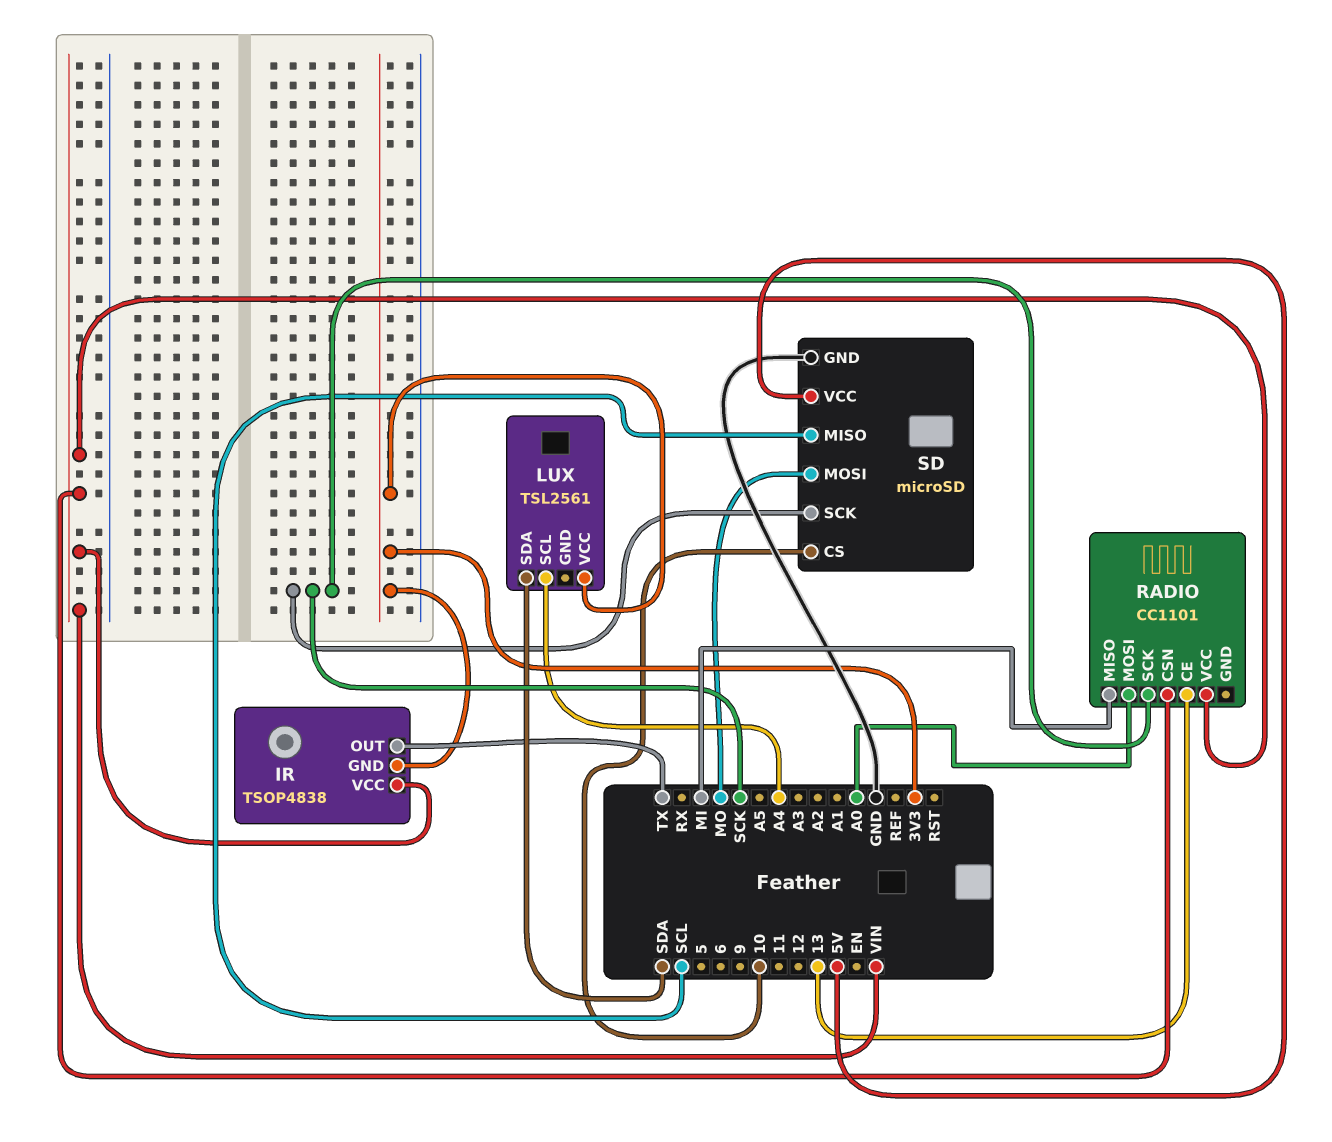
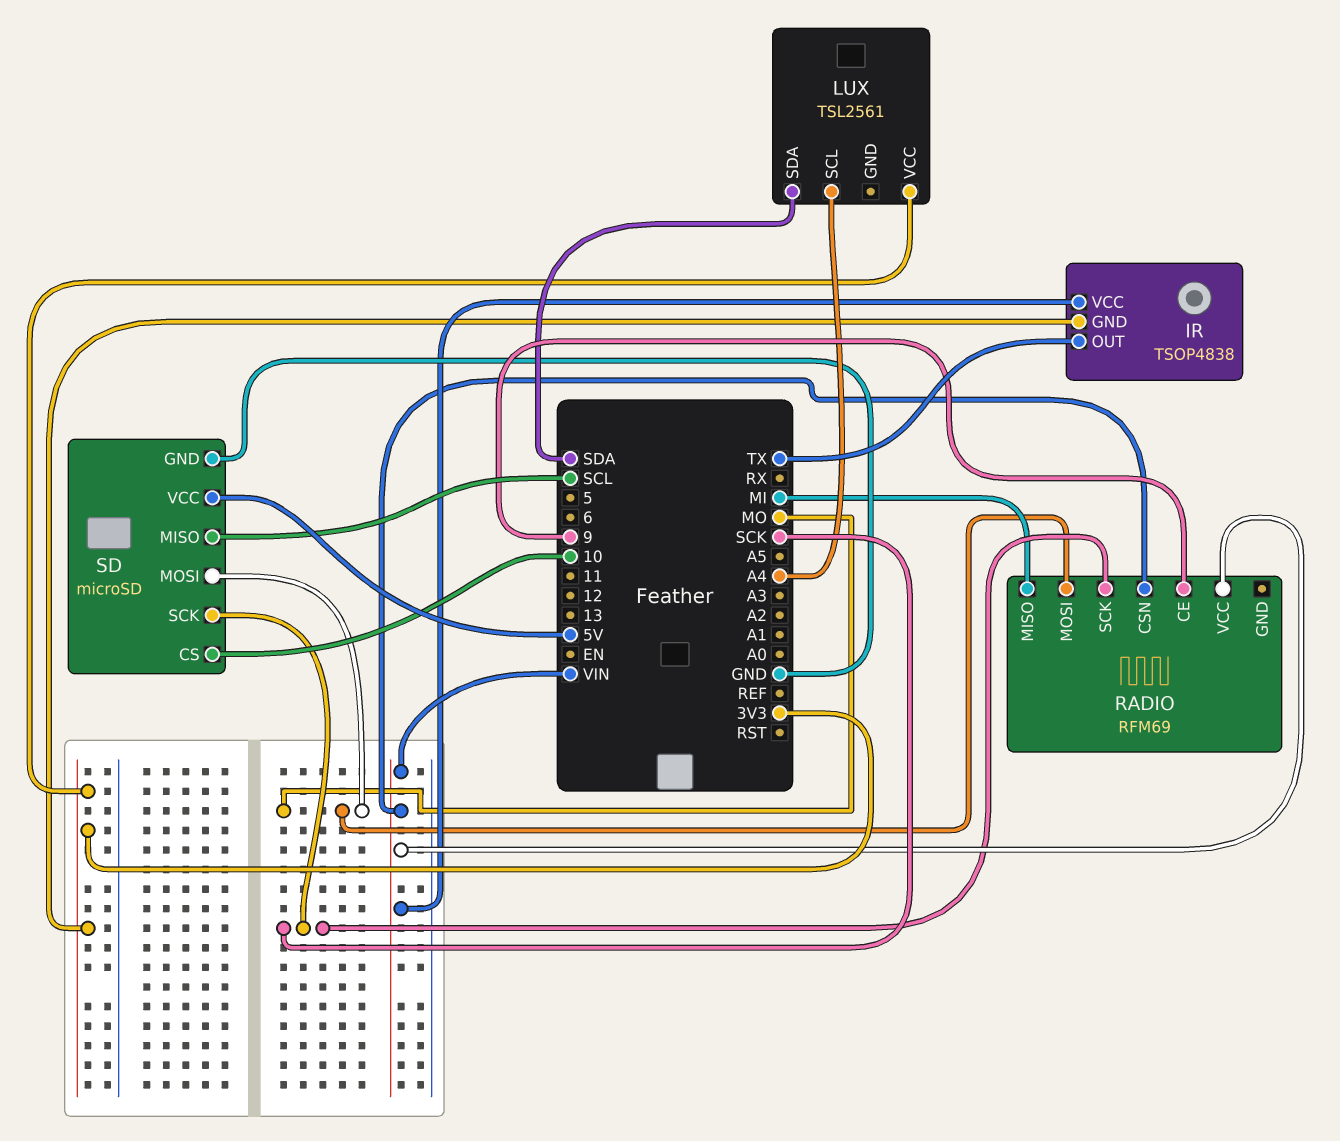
RADIO: CC1101 -> RFM69
RADIO pin CE: 13 -> 9
RADIO pin MOSI: A0 -> MO

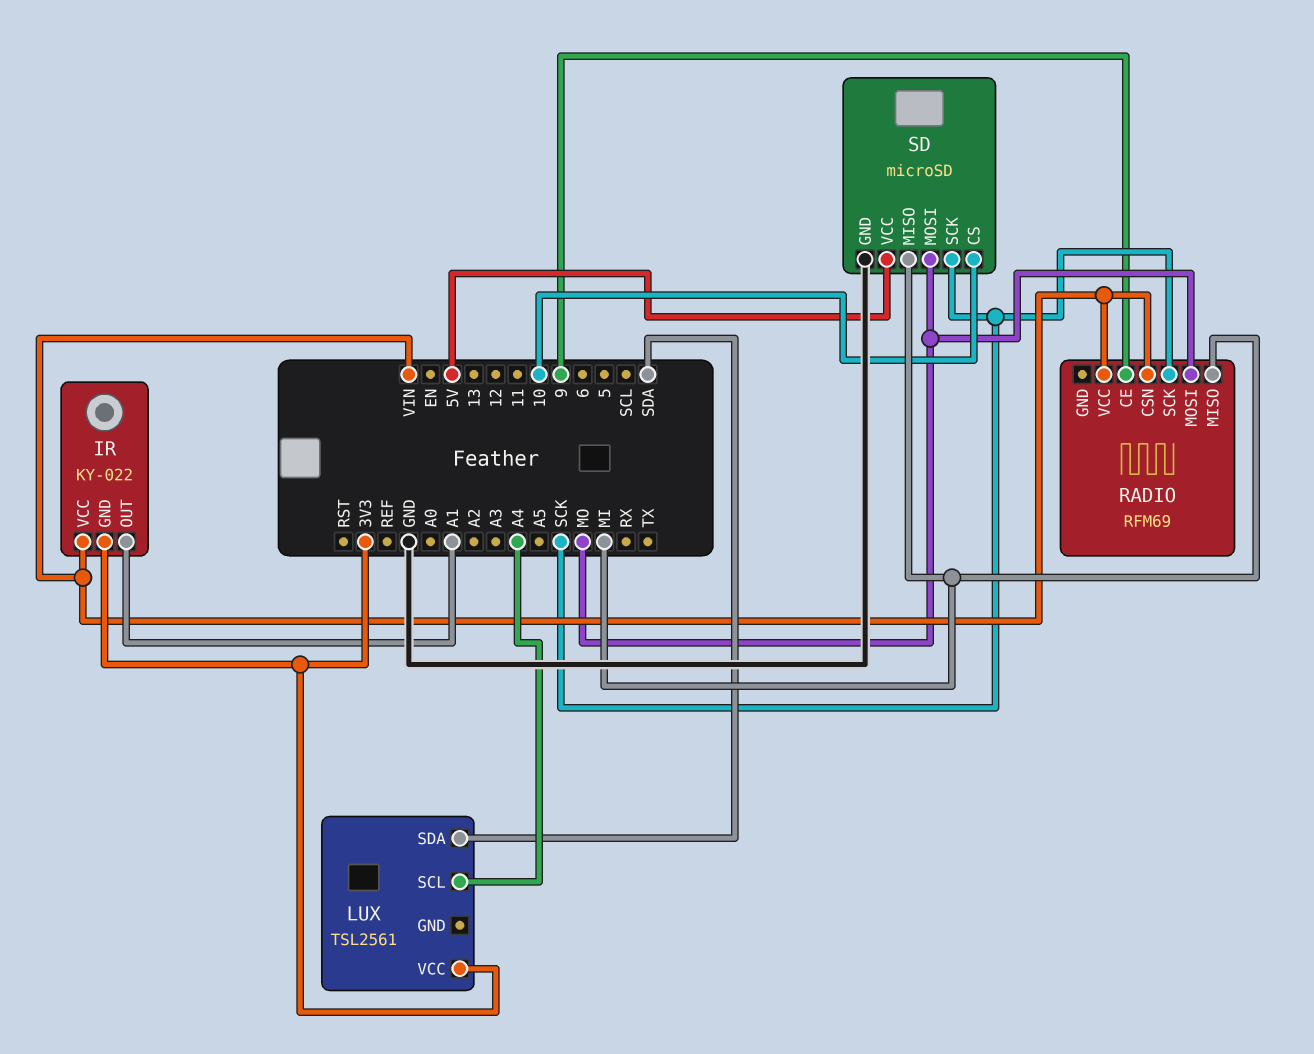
IR: TSOP4838 -> KY-022
IR pin OUT: TX -> A1
SD pin MISO: SCL -> MI

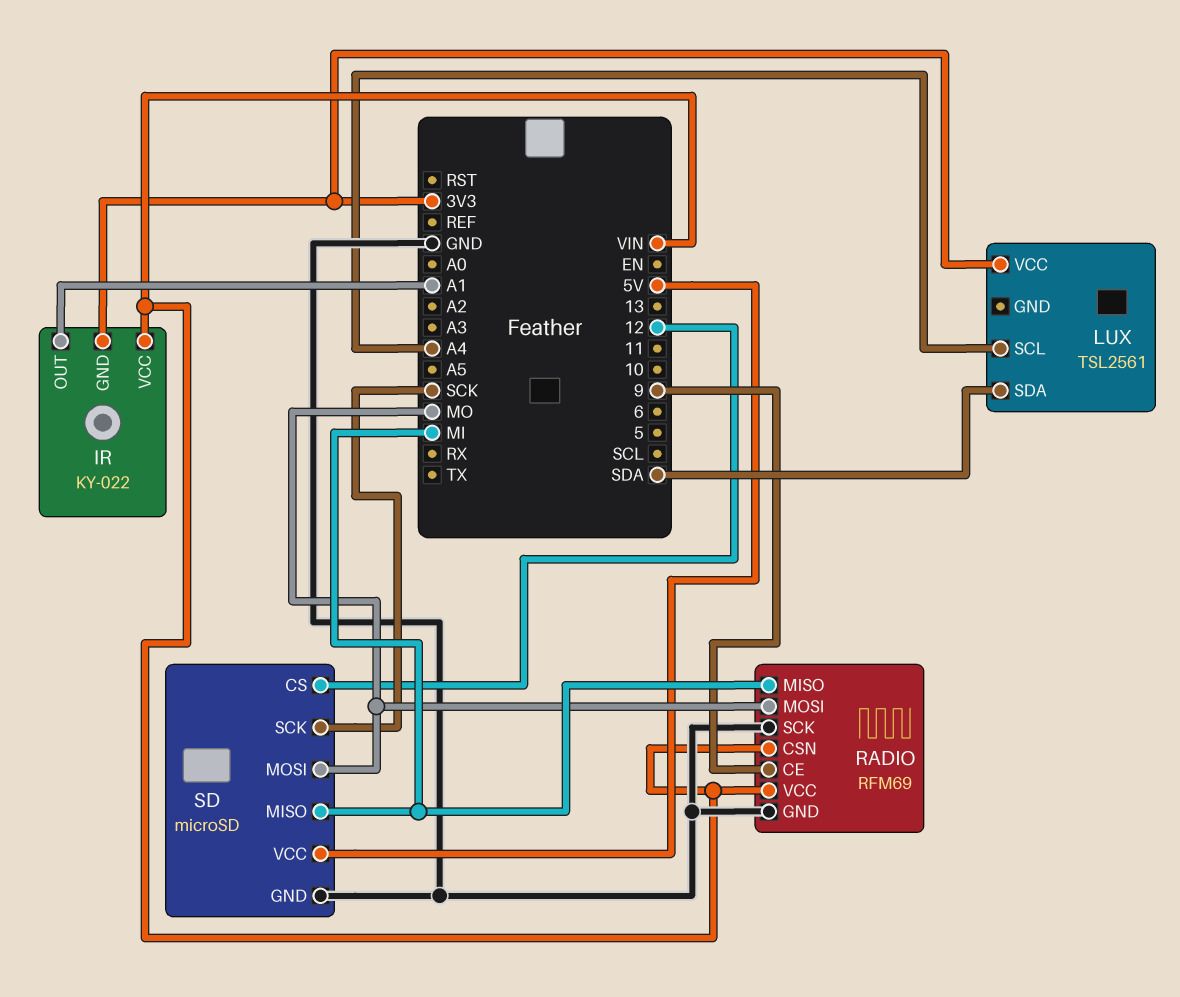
RADIO pin GND: none -> GND
RADIO pin SCK: SCK -> GND
SD pin CS: 10 -> 12

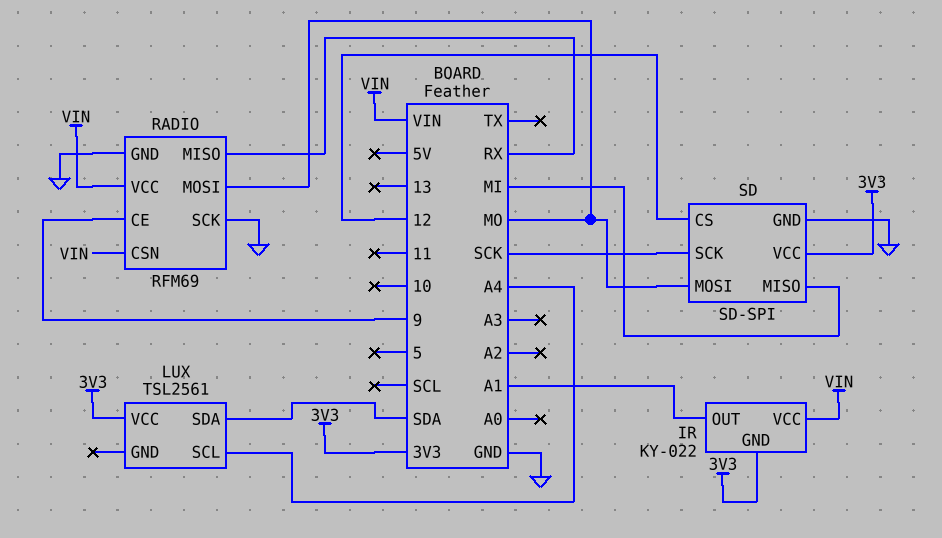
RADIO pin MISO: MI -> RX
SD: microSD -> SD-SPI
SD pin VCC: 5V -> 3V3

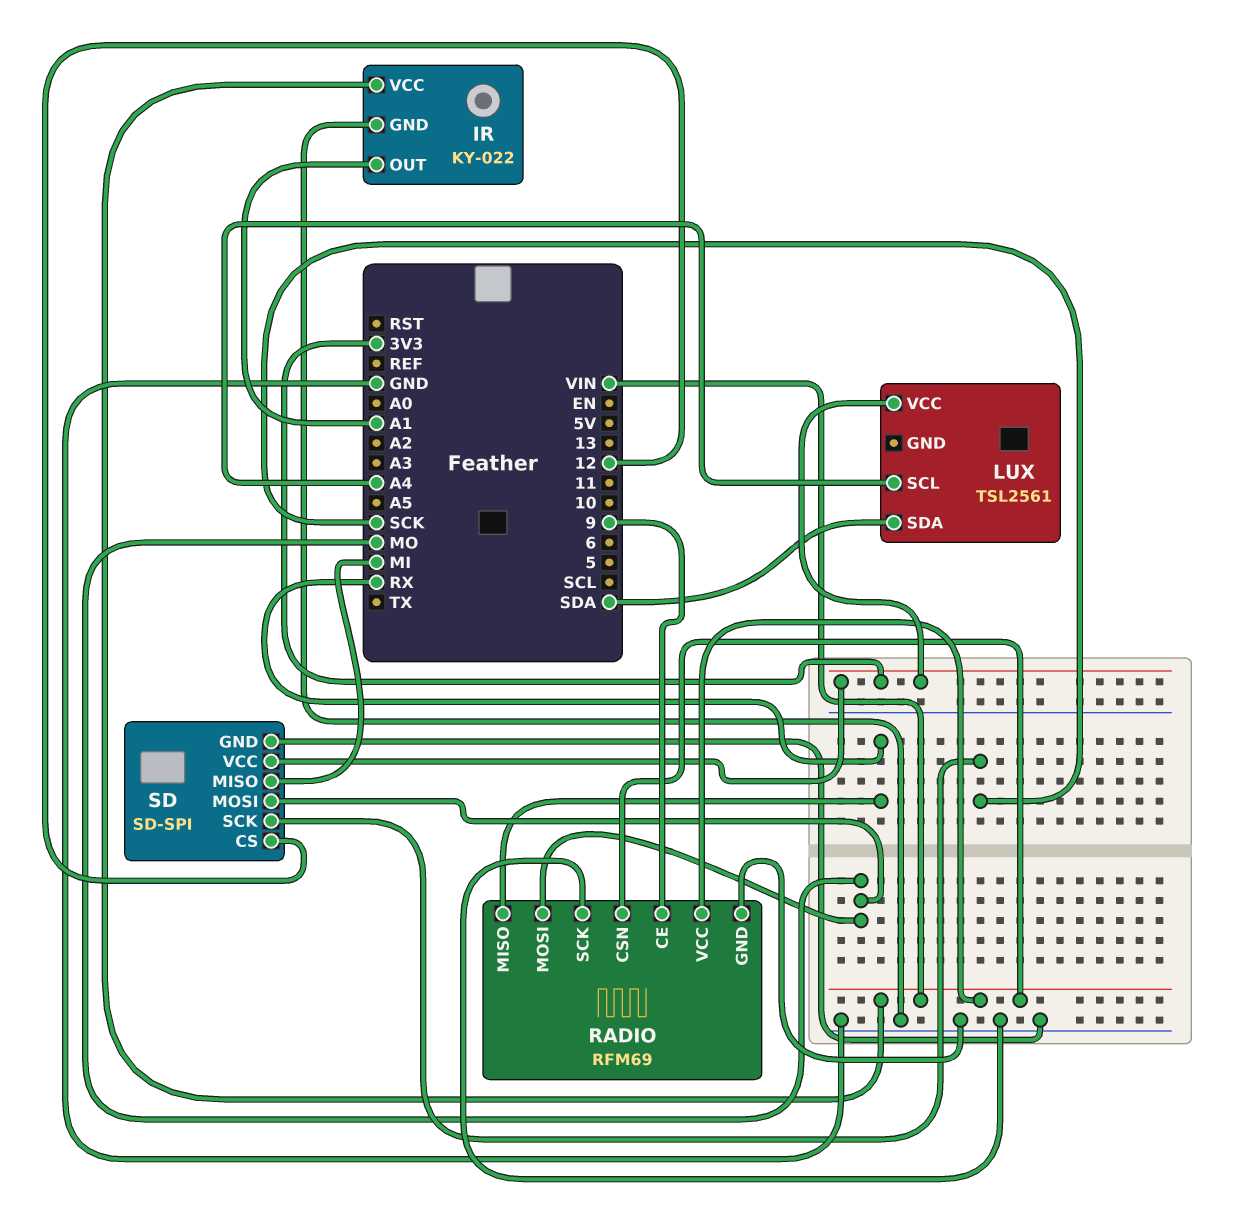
IR pin GND: 3V3 -> GND

